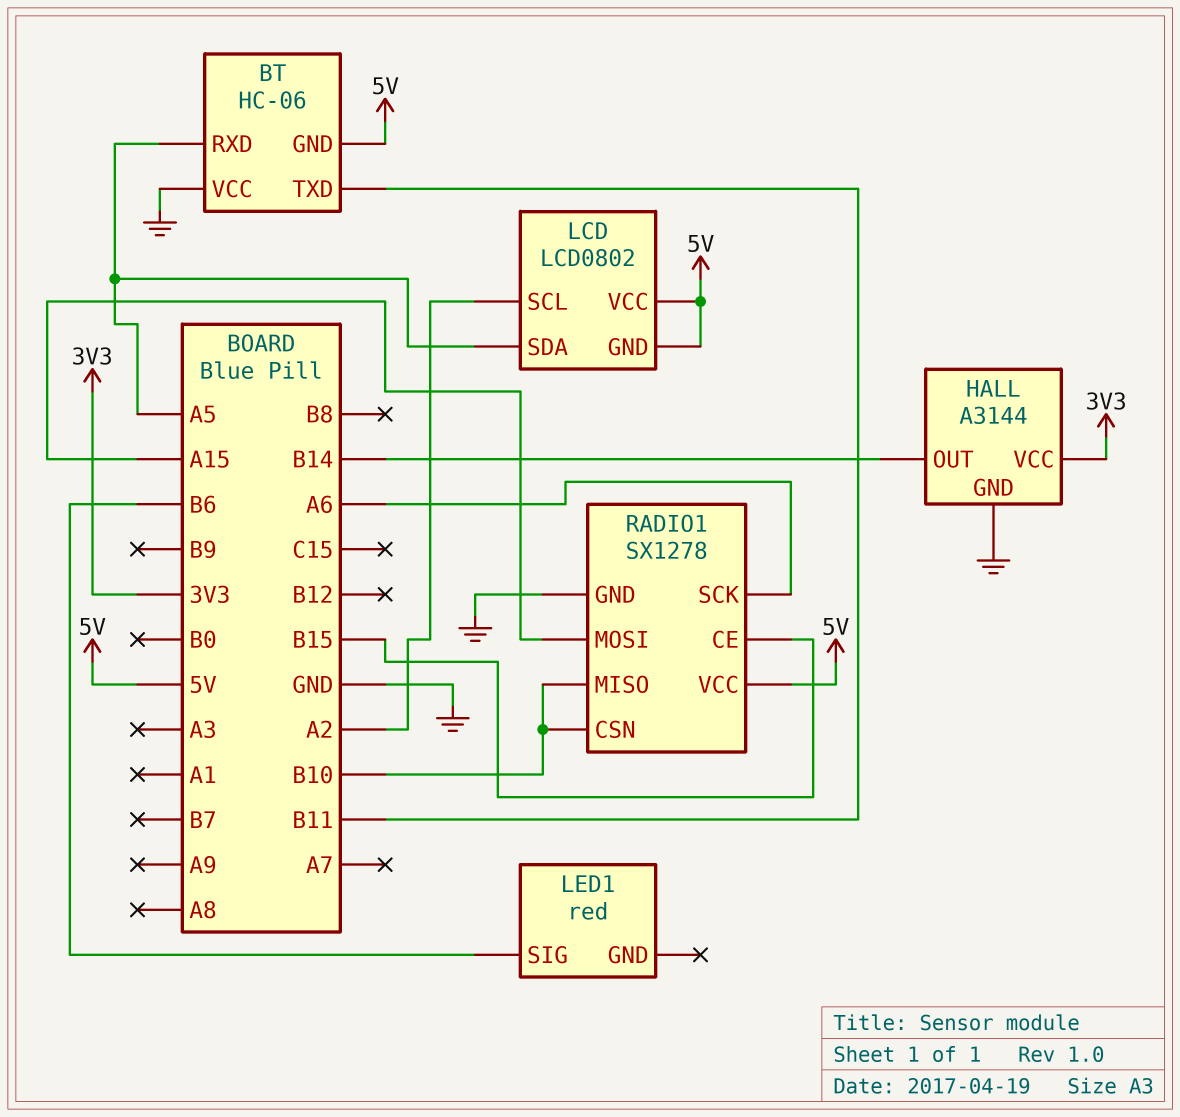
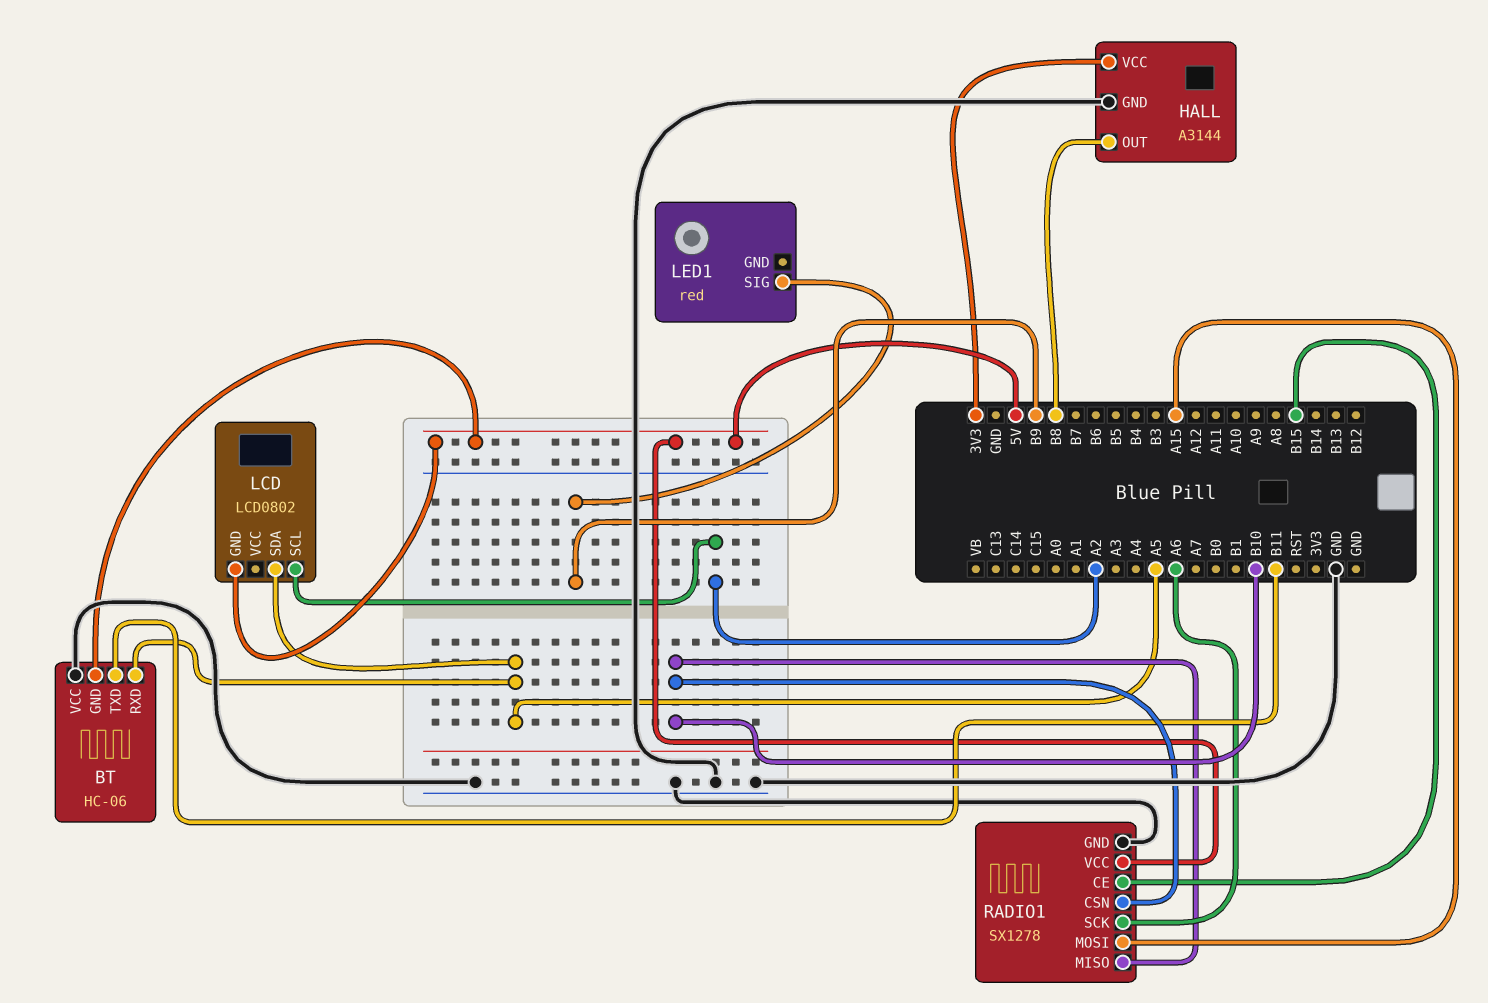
HALL pin OUT: B14 -> B8
LCD pin VCC: 5V -> none
LED1 pin SIG: B6 -> B9

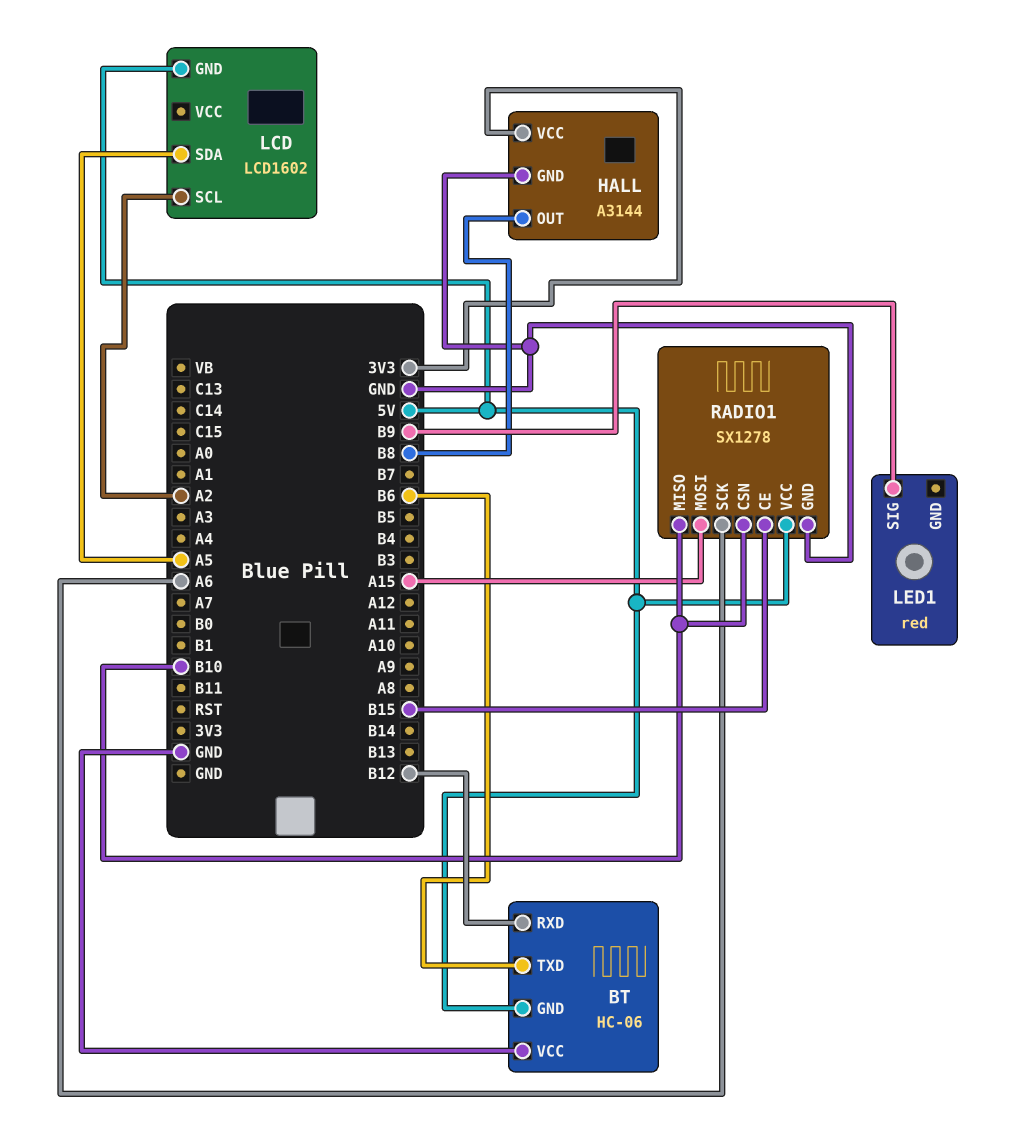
BT pin RXD: A5 -> B12
BT pin TXD: B11 -> B6
LCD: LCD0802 -> LCD1602

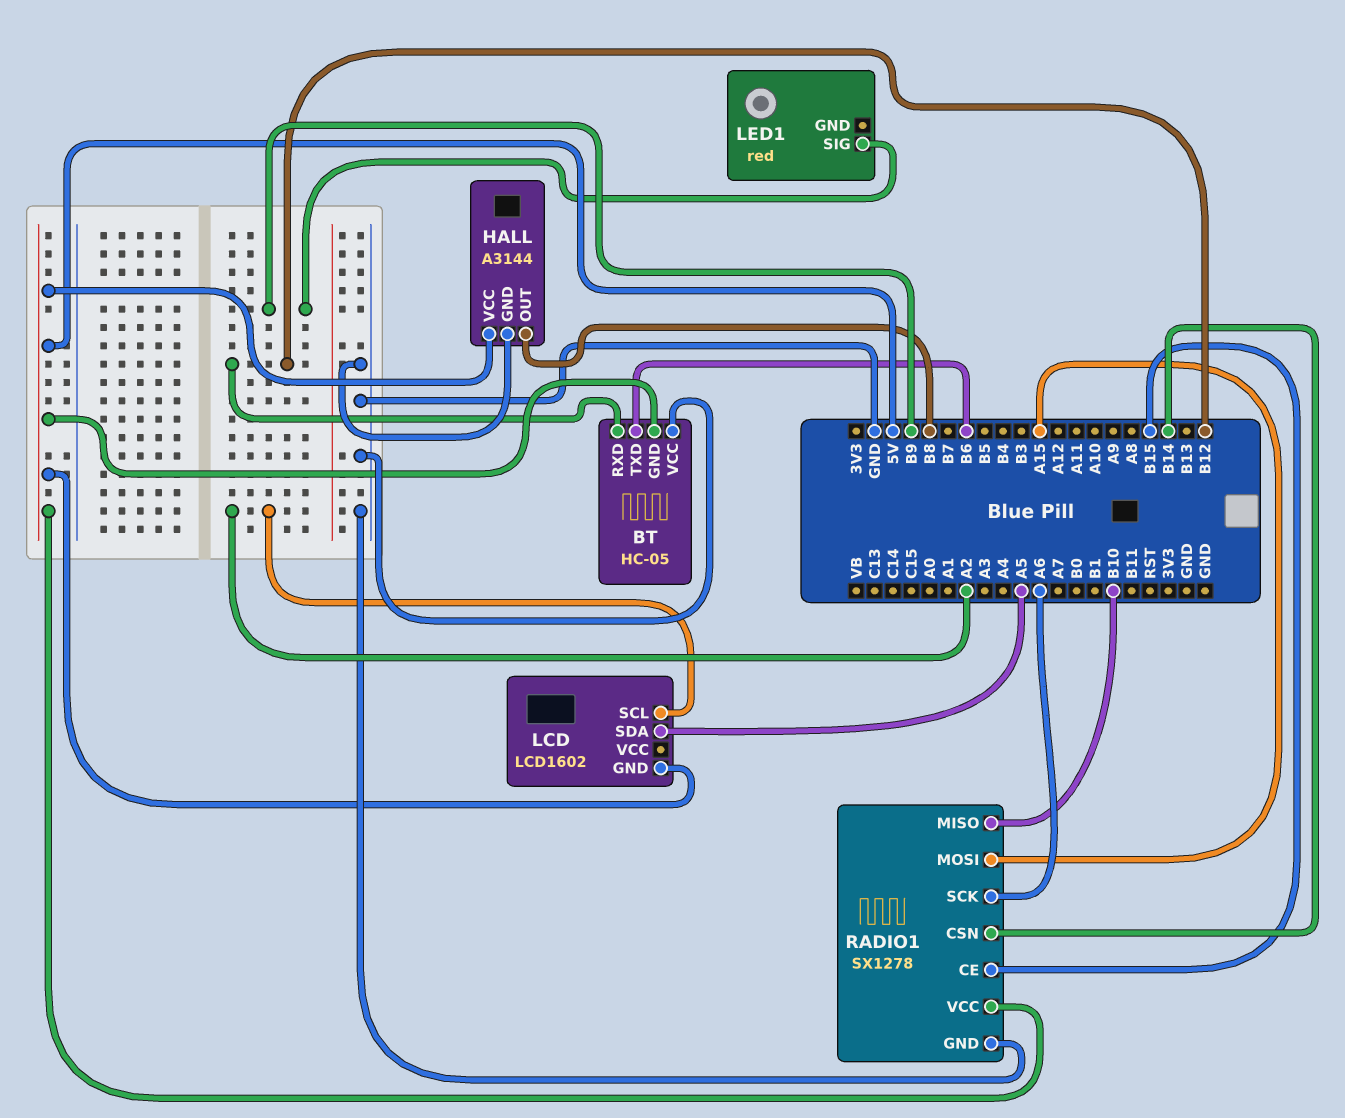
BT: HC-06 -> HC-05
HALL pin VCC: 3V3 -> 5V
RADIO1 pin CSN: B10 -> B14

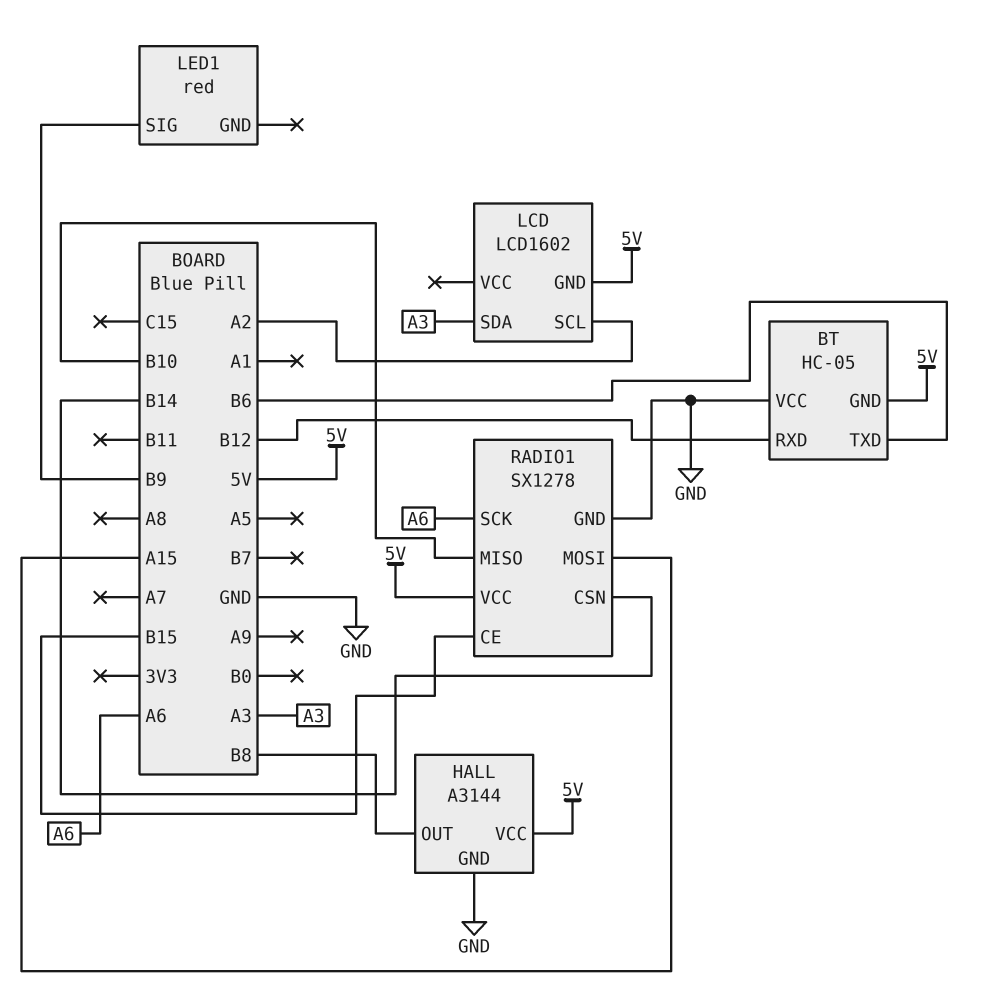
LCD pin SDA: A5 -> A3

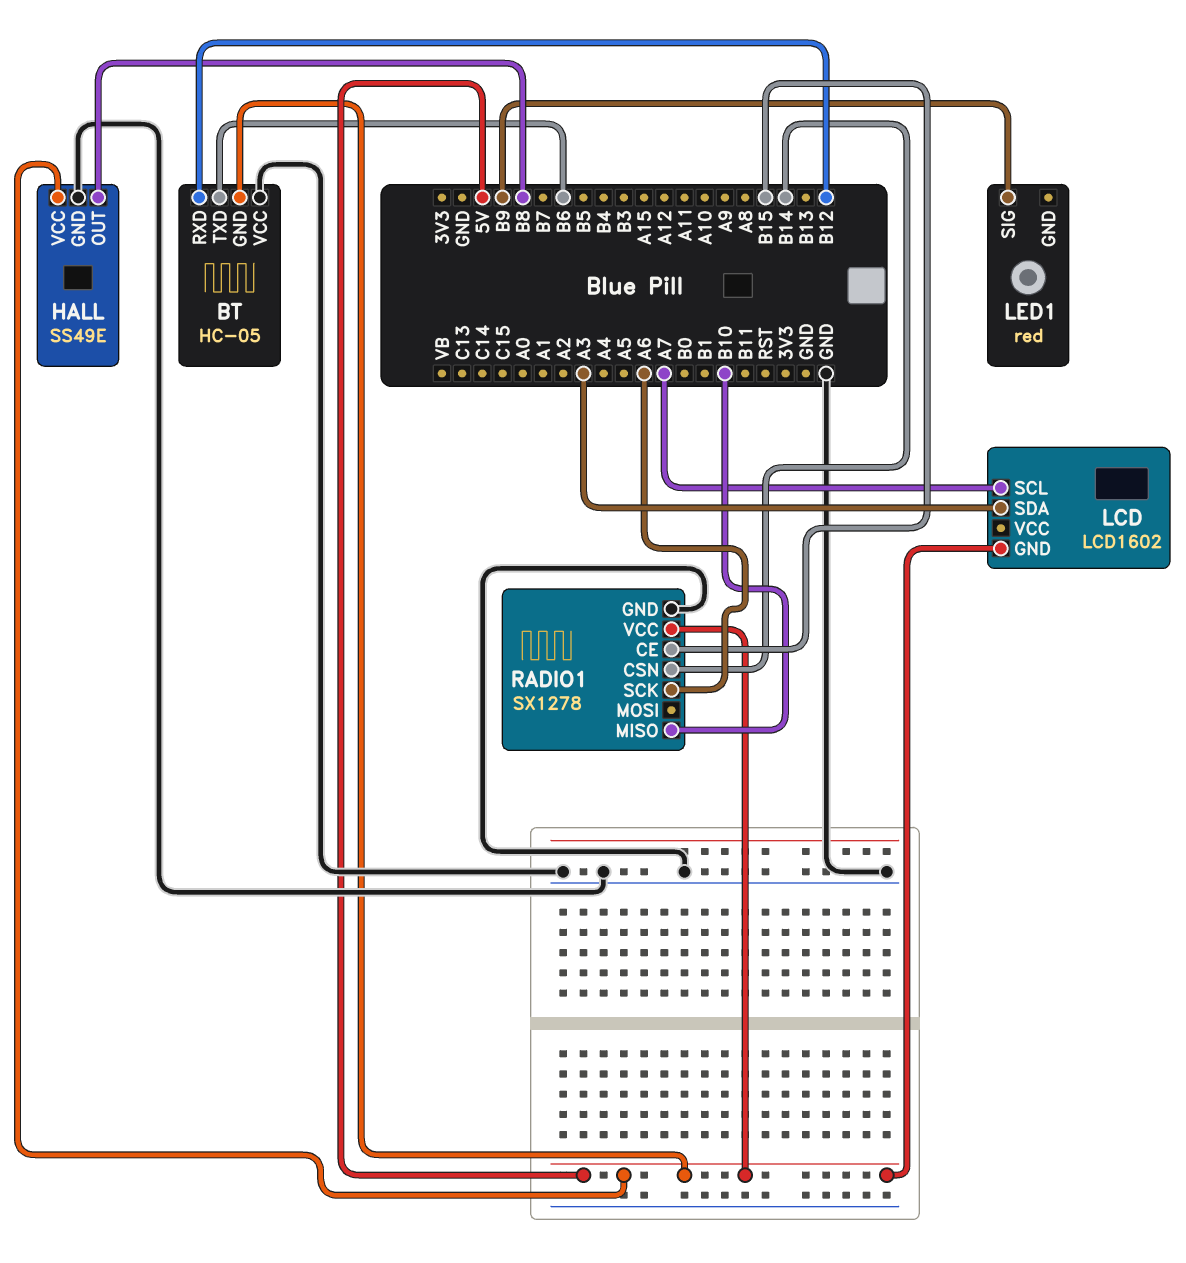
HALL: A3144 -> SS49E
LCD pin SCL: A2 -> A7
RADIO1 pin MOSI: A15 -> none

